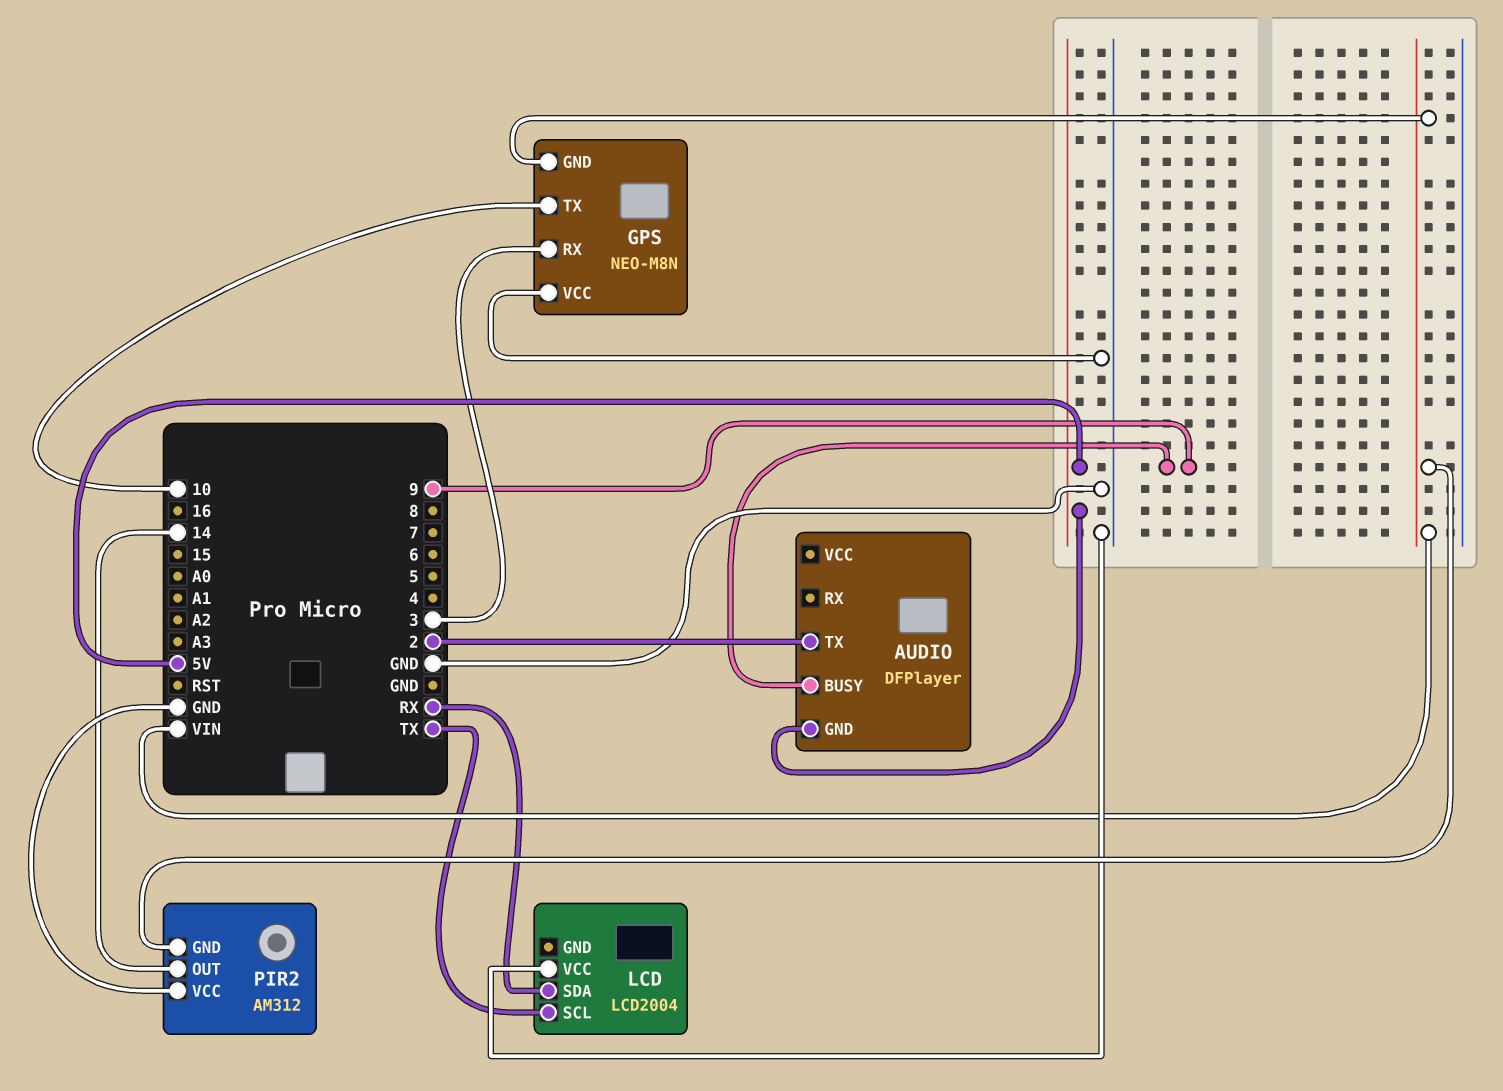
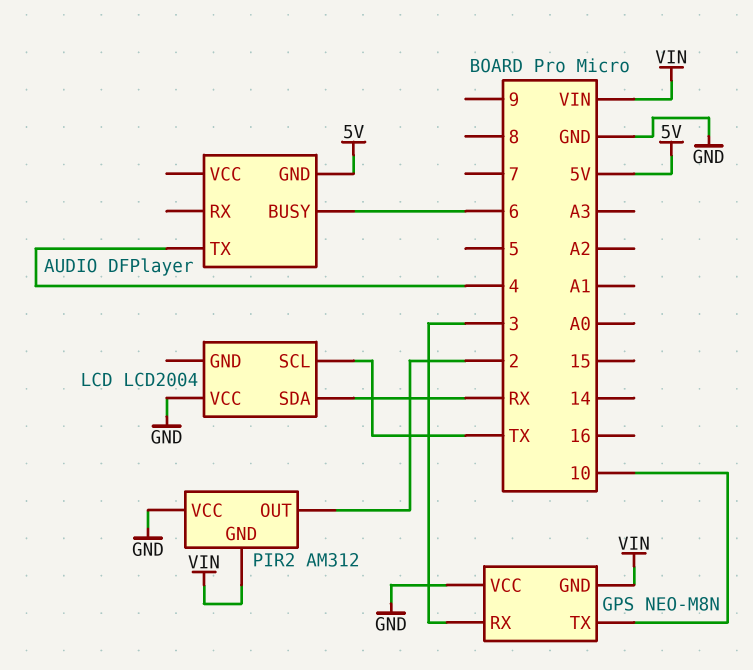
AUDIO pin BUSY: 9 -> 6
AUDIO pin TX: 2 -> 4
PIR2 pin OUT: 14 -> 2

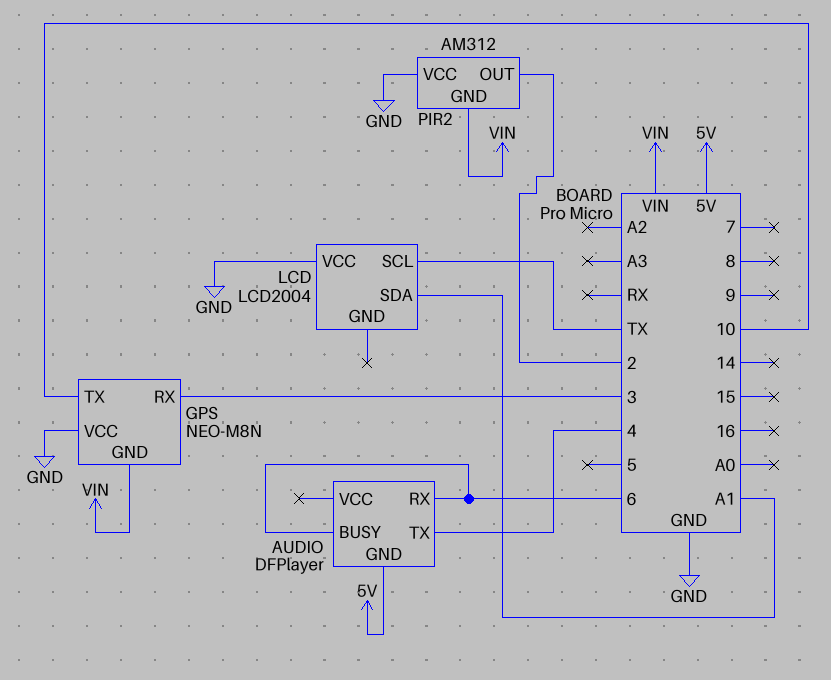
AUDIO pin RX: none -> 6
LCD pin SDA: RX -> A1

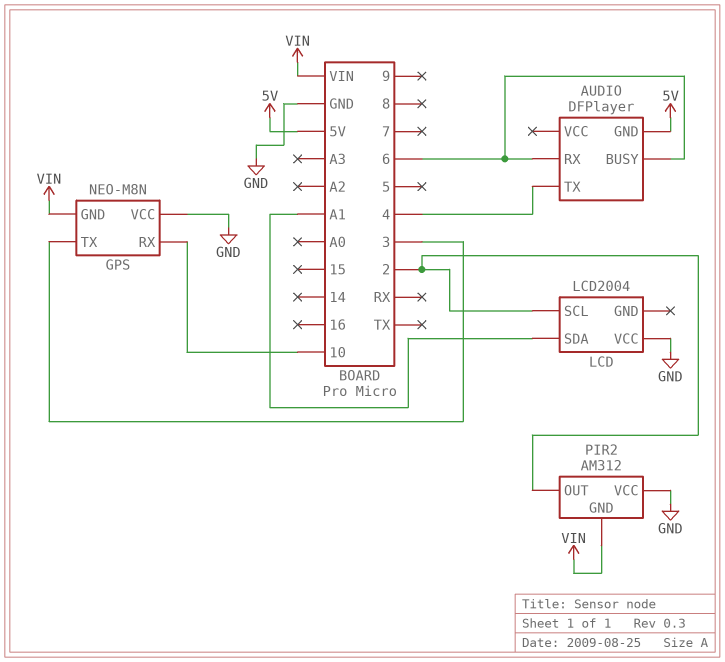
GPS pin RX: 3 -> 10
GPS pin TX: 10 -> 3
LCD pin SCL: TX -> 2

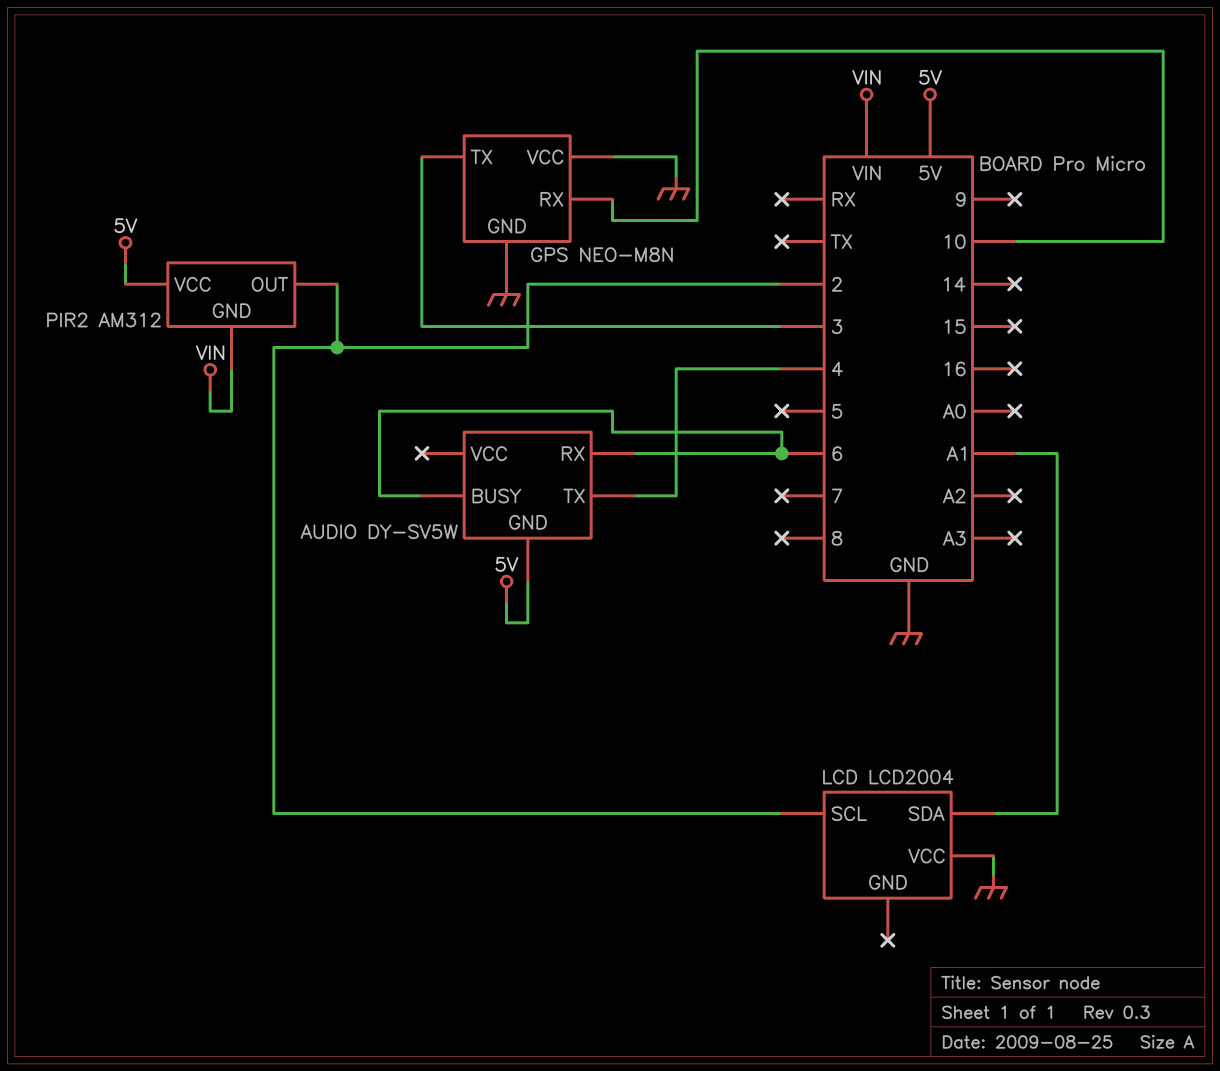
AUDIO: DFPlayer -> DY-SV5W
GPS pin GND: VIN -> GND
PIR2 pin VCC: GND -> 5V

